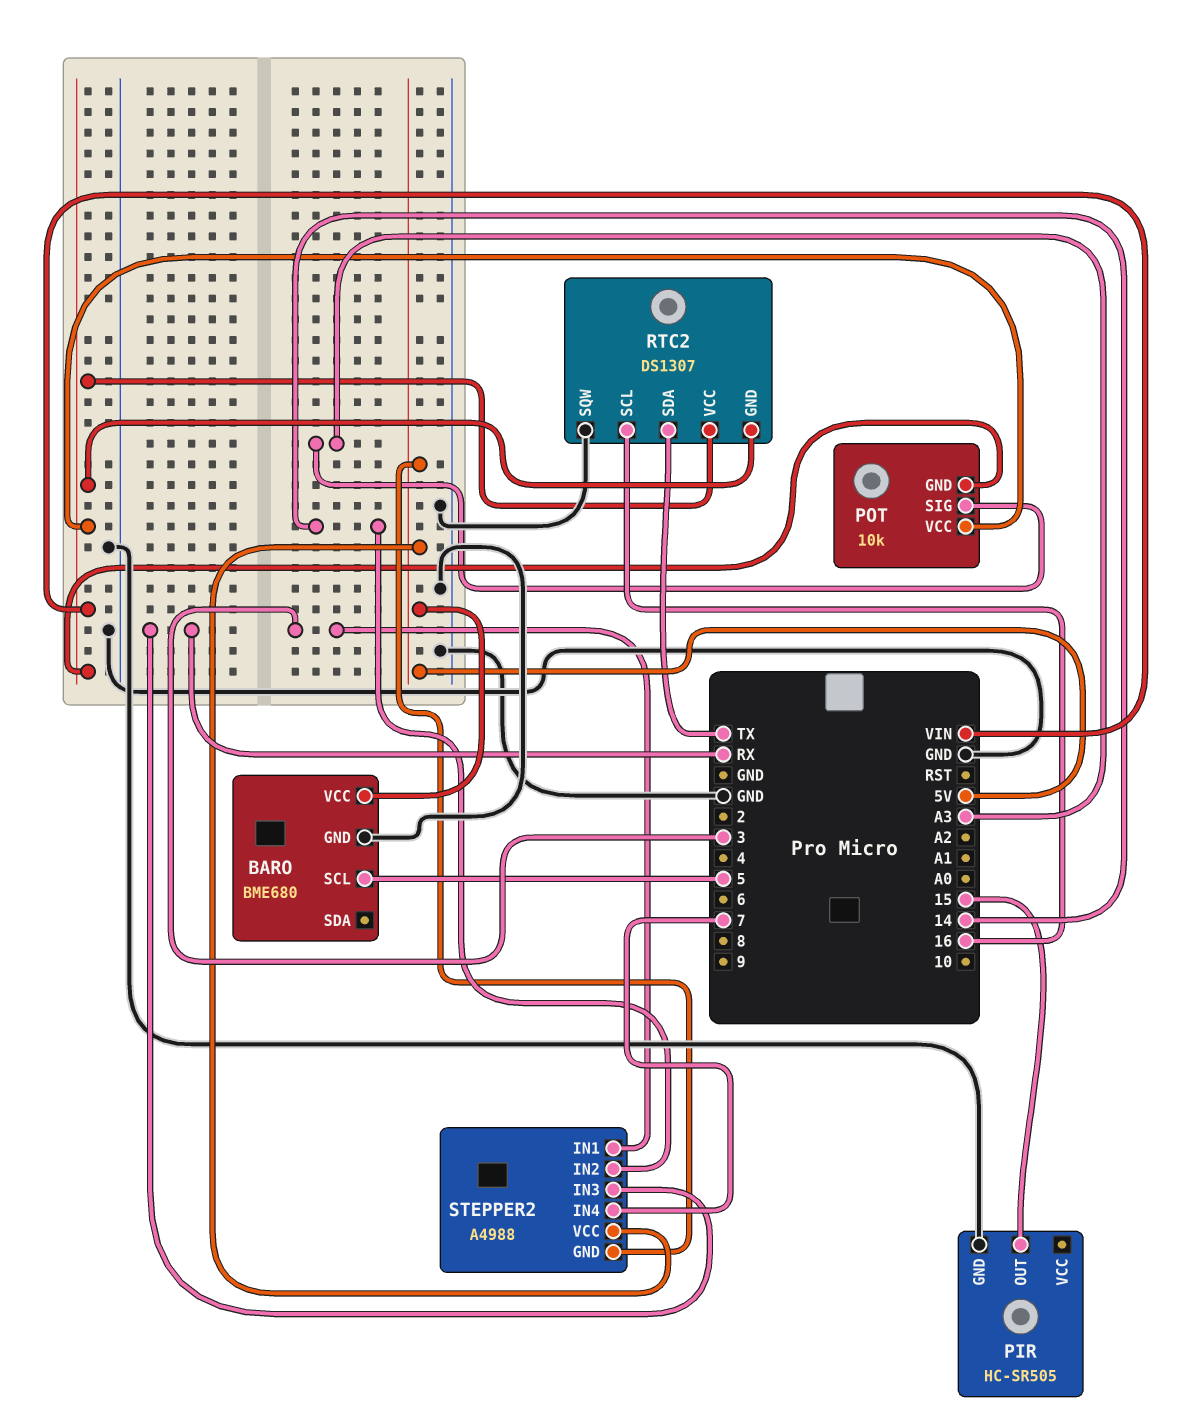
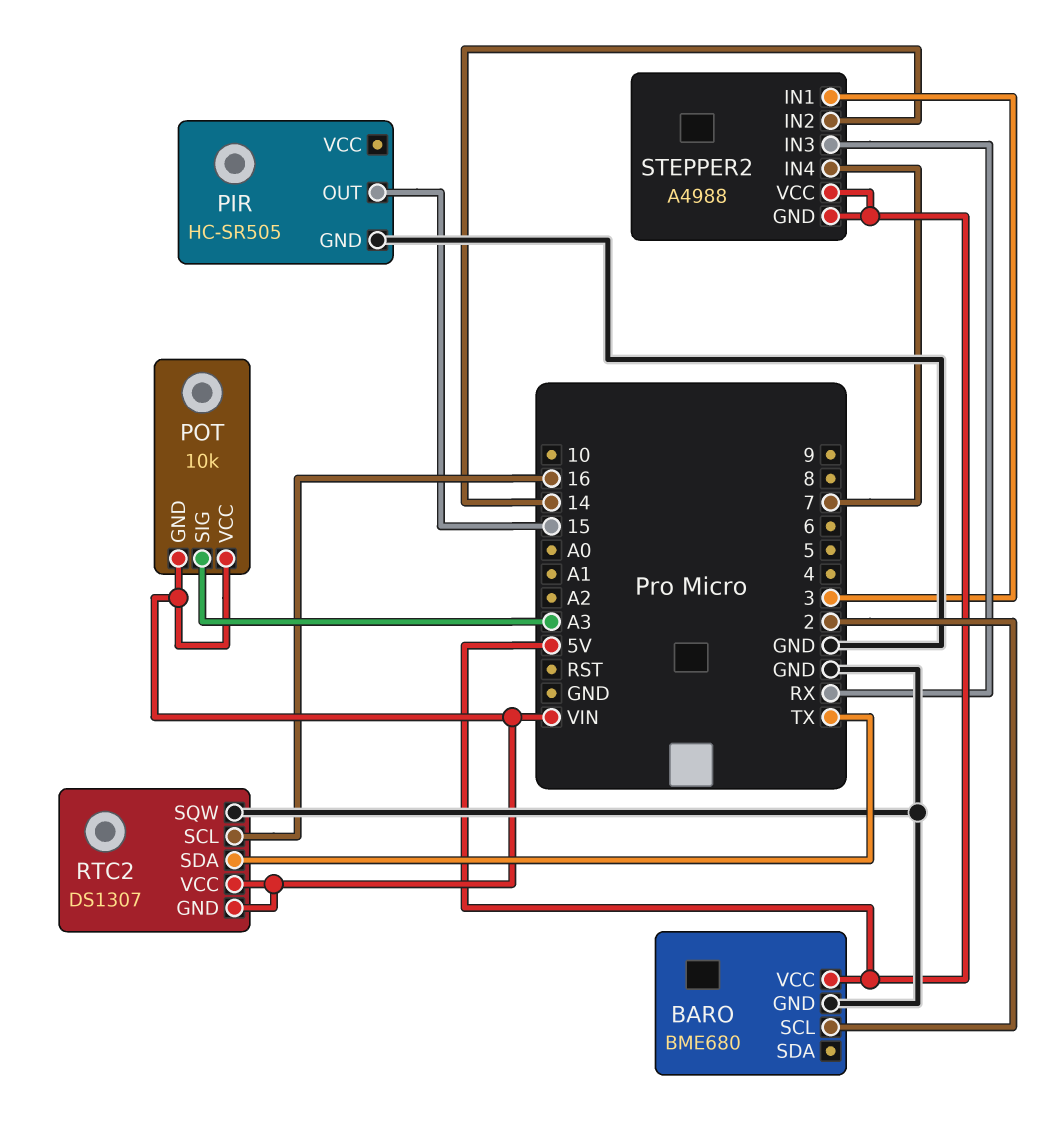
BARO pin SCL: 5 -> 2

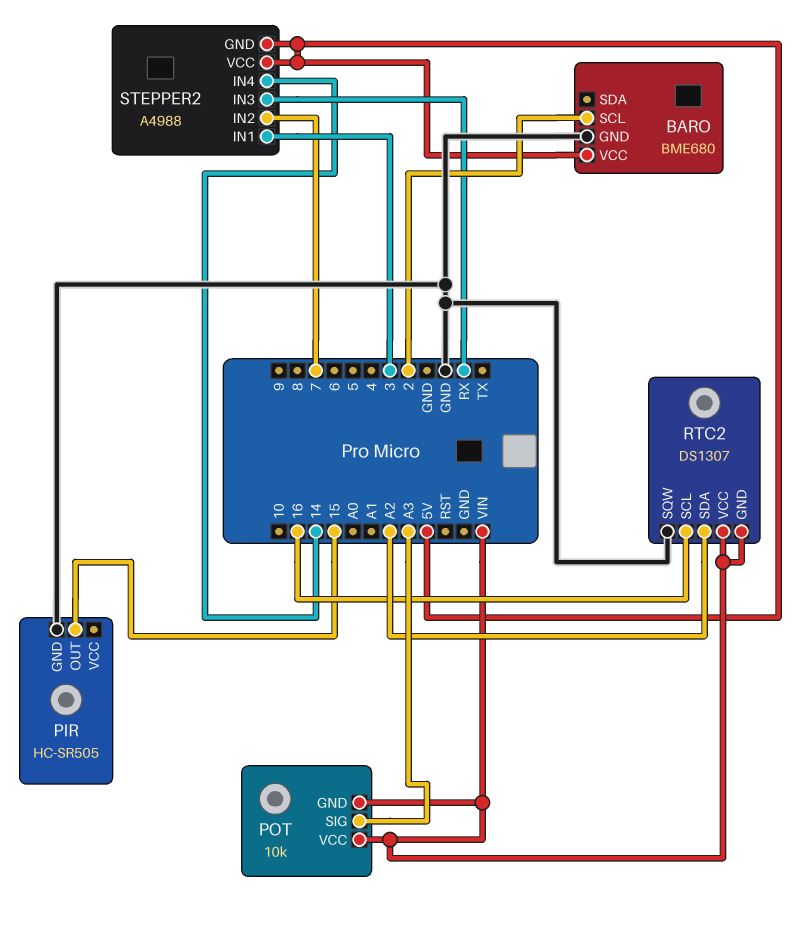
RTC2 pin SDA: TX -> A2
STEPPER2 pin IN2: 14 -> 7
STEPPER2 pin IN4: 7 -> 14

